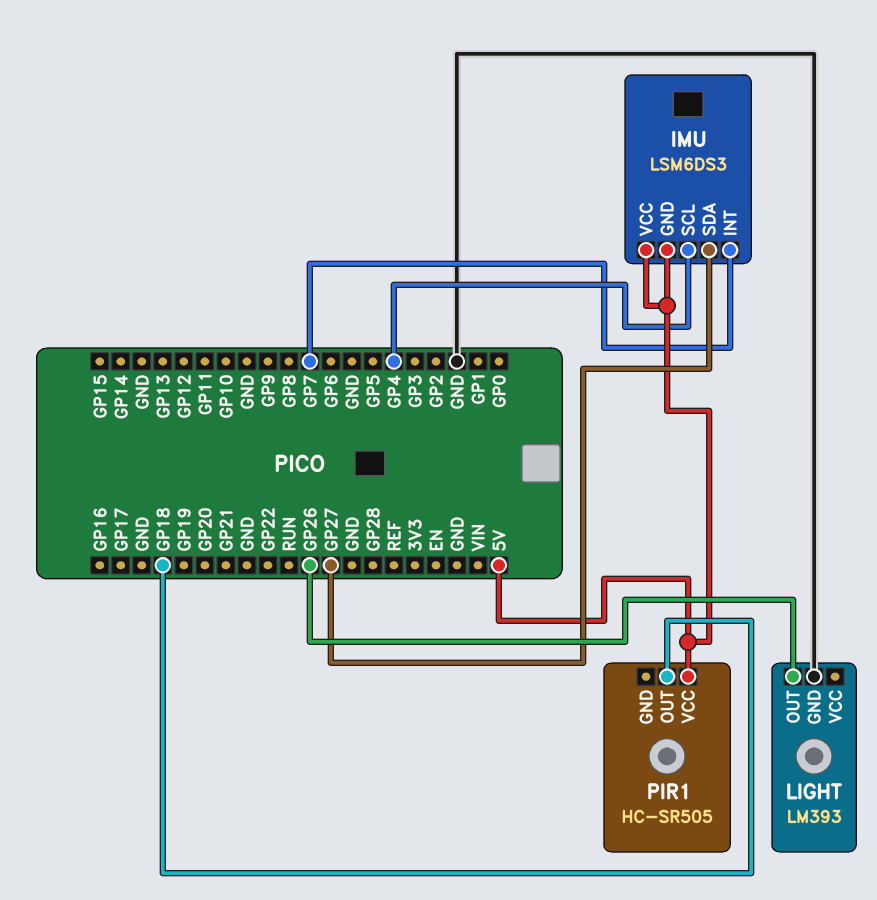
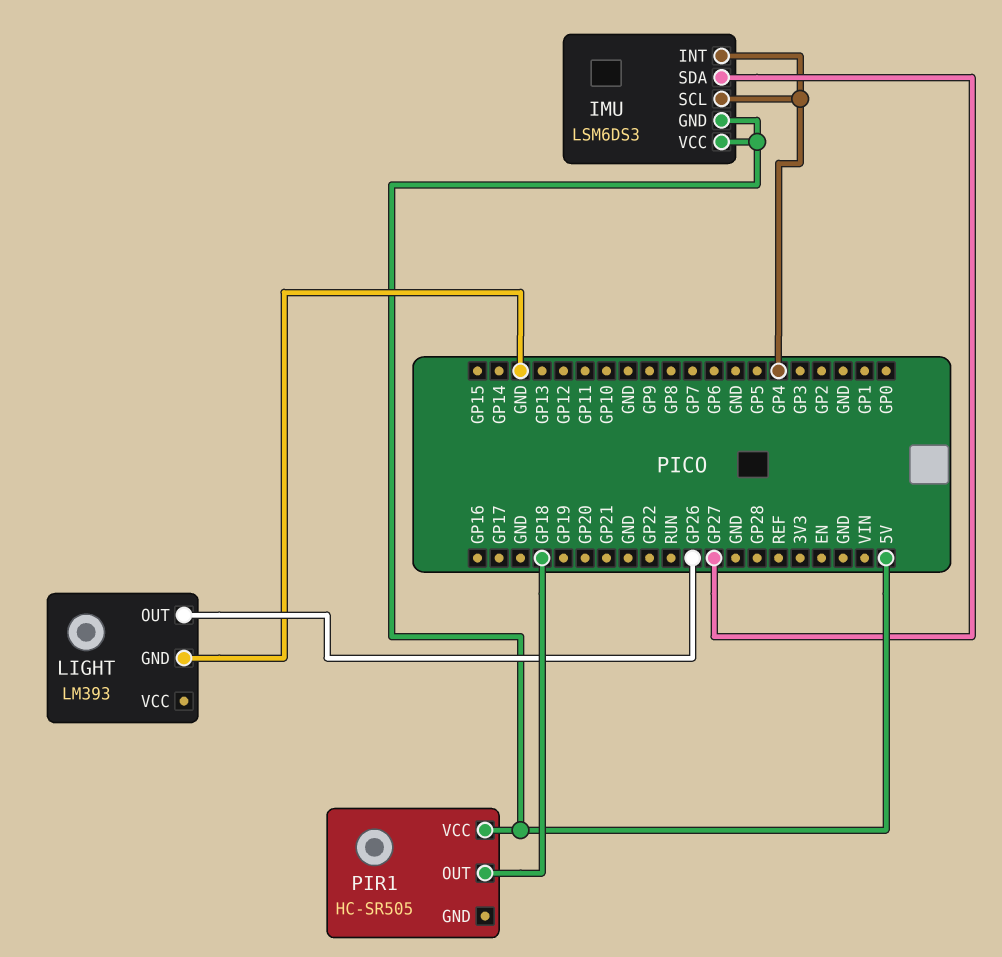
IMU pin INT: GP7 -> GP4

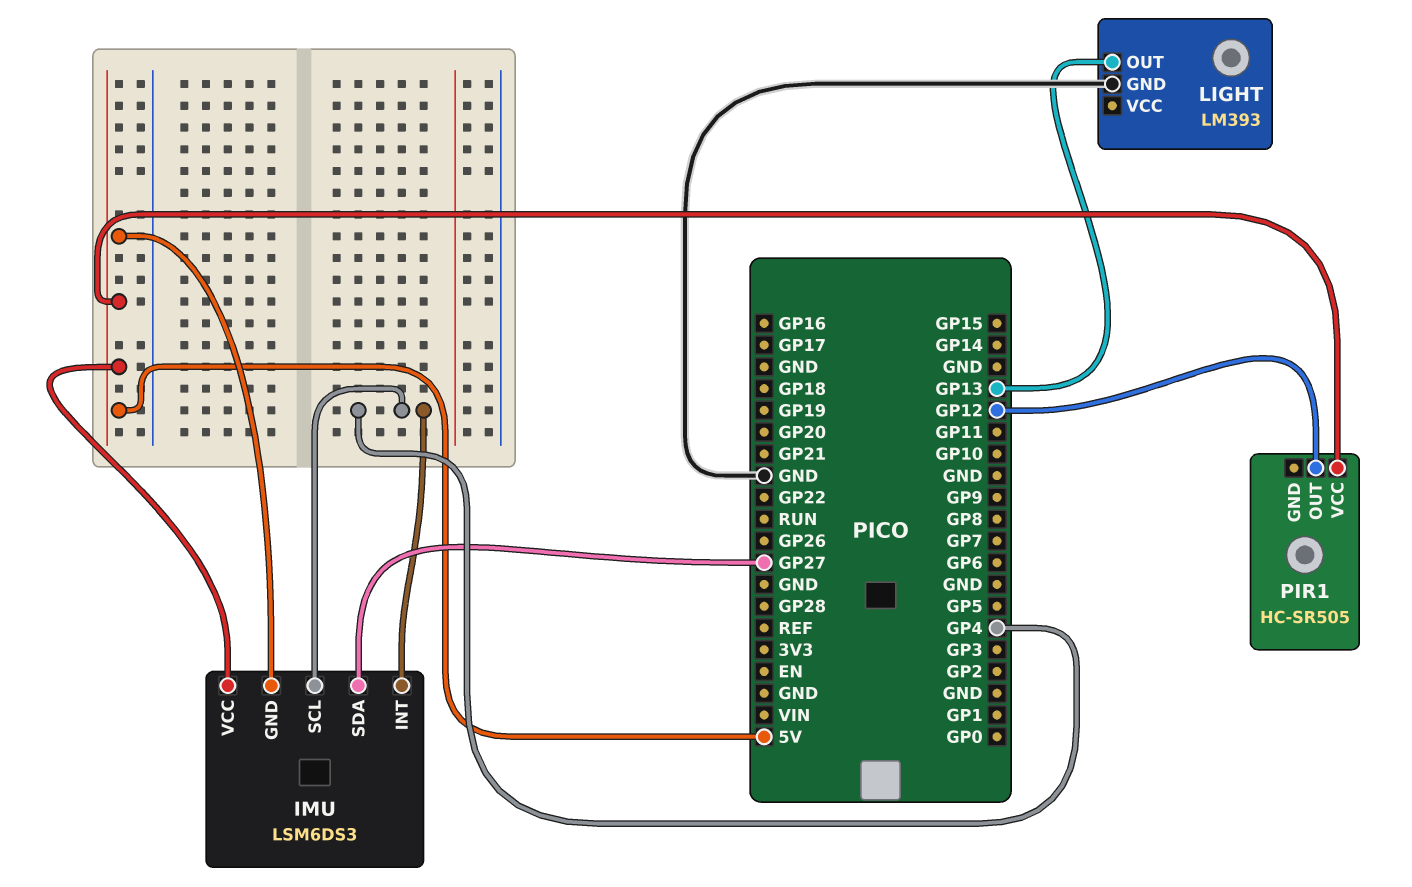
LIGHT pin OUT: GP26 -> GP13
PIR1 pin OUT: GP18 -> GP12

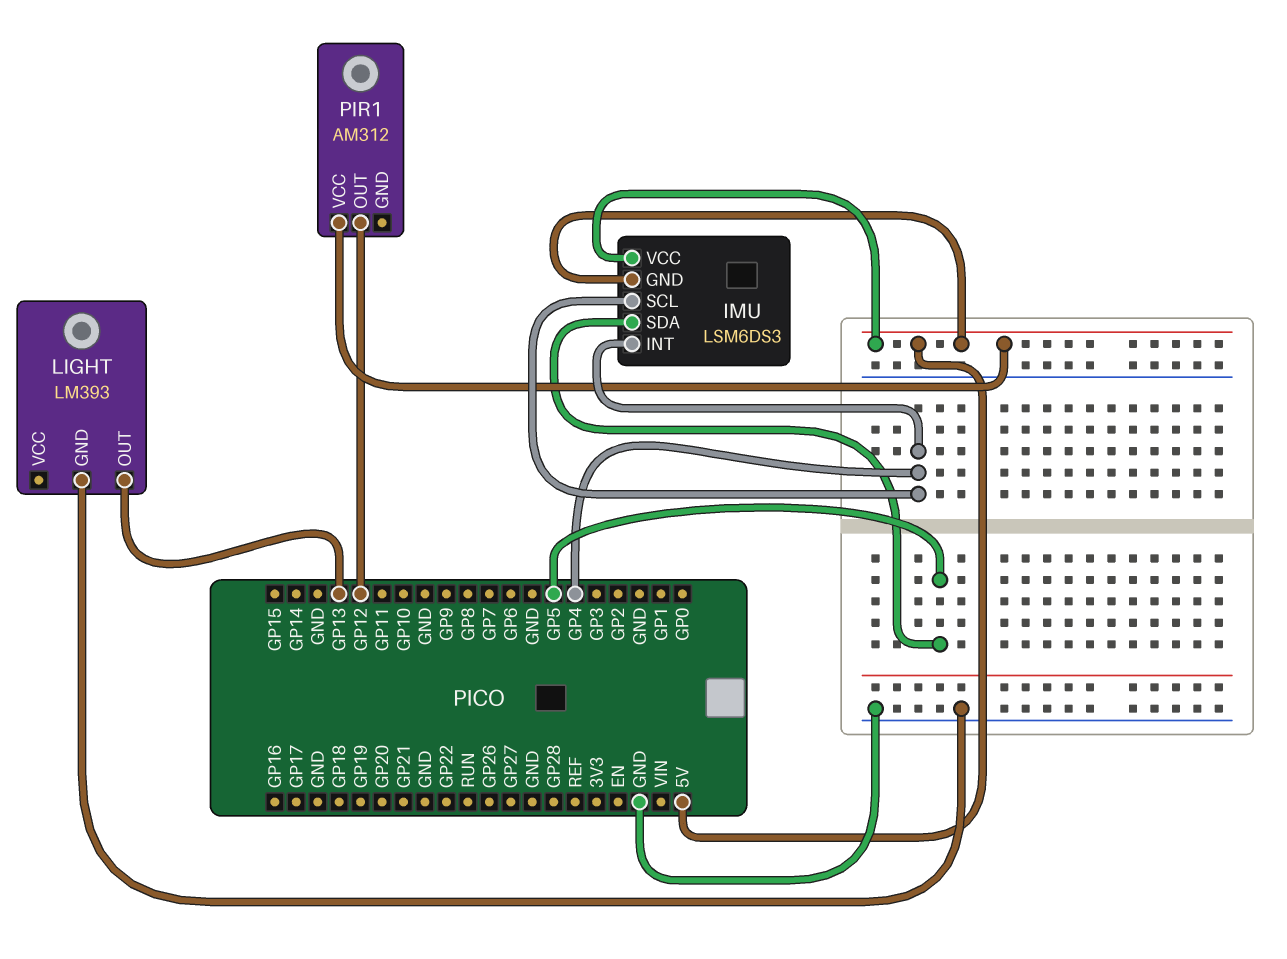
IMU pin SDA: GP27 -> GP5
PIR1: HC-SR505 -> AM312

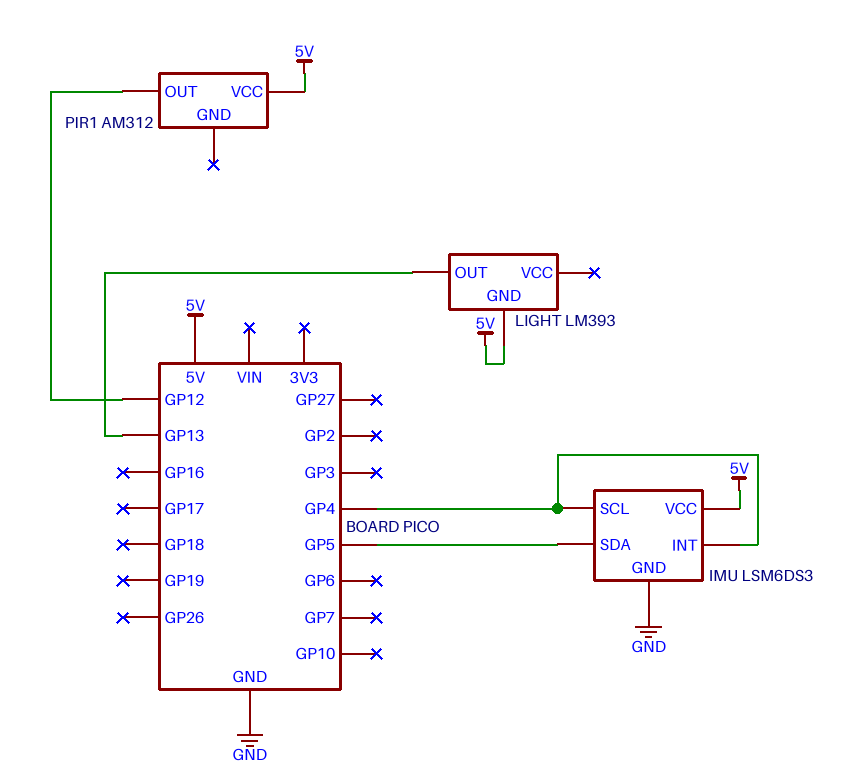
IMU pin GND: 5V -> GND
LIGHT pin GND: GND -> 5V

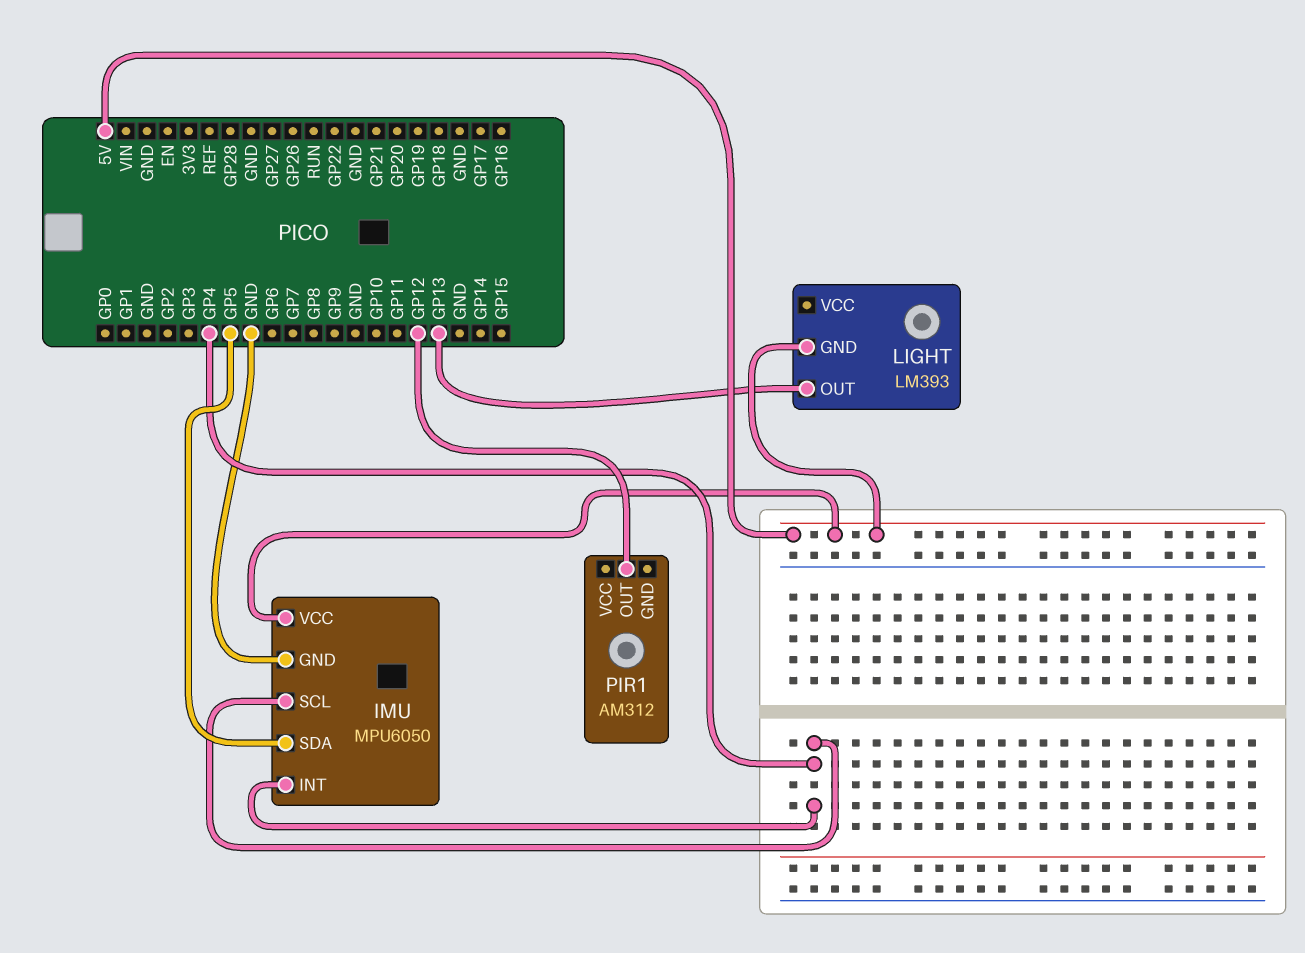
IMU: LSM6DS3 -> MPU6050
PIR1 pin VCC: 5V -> none

